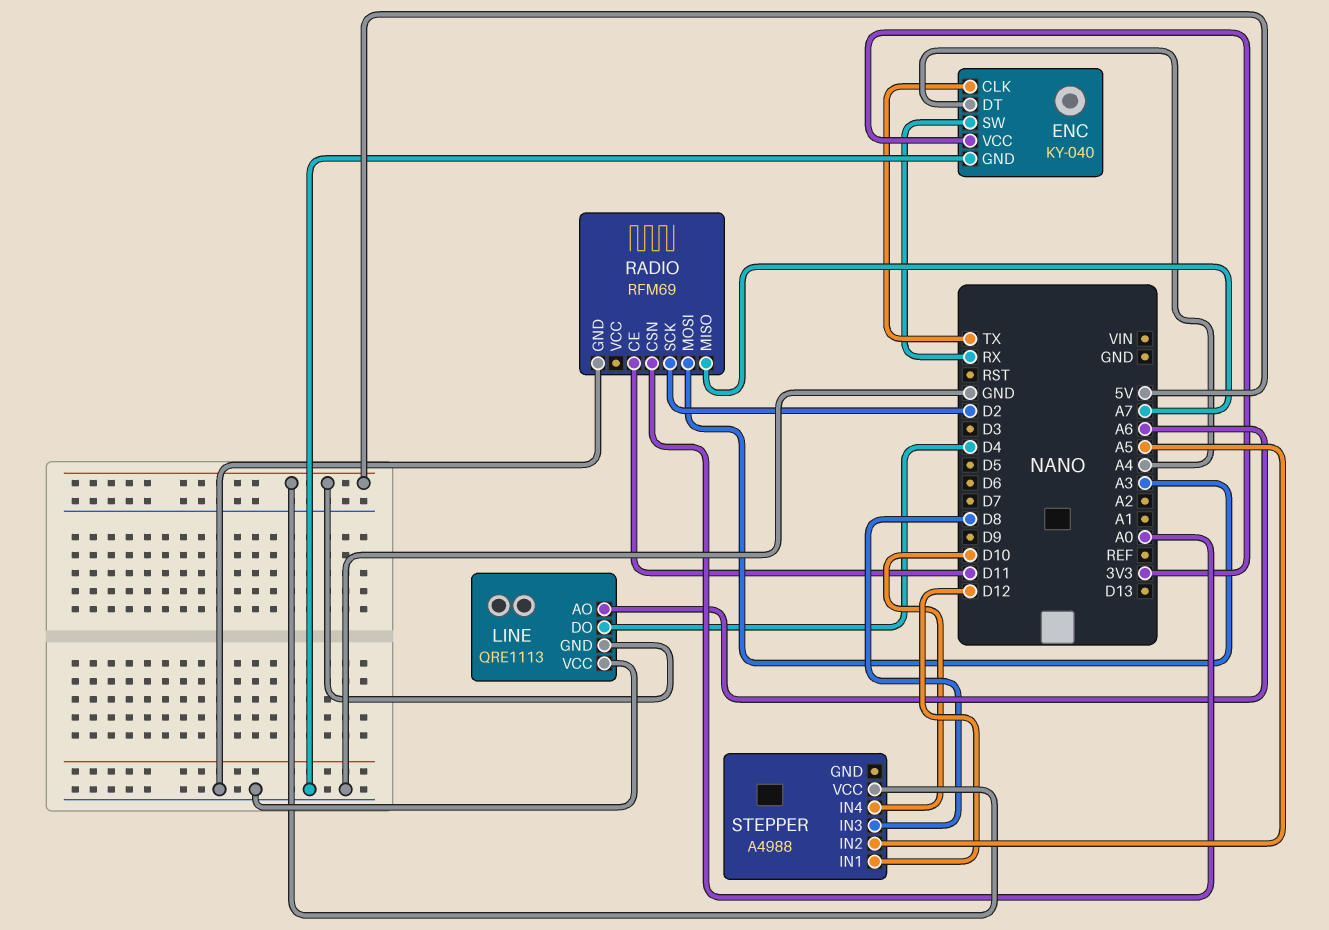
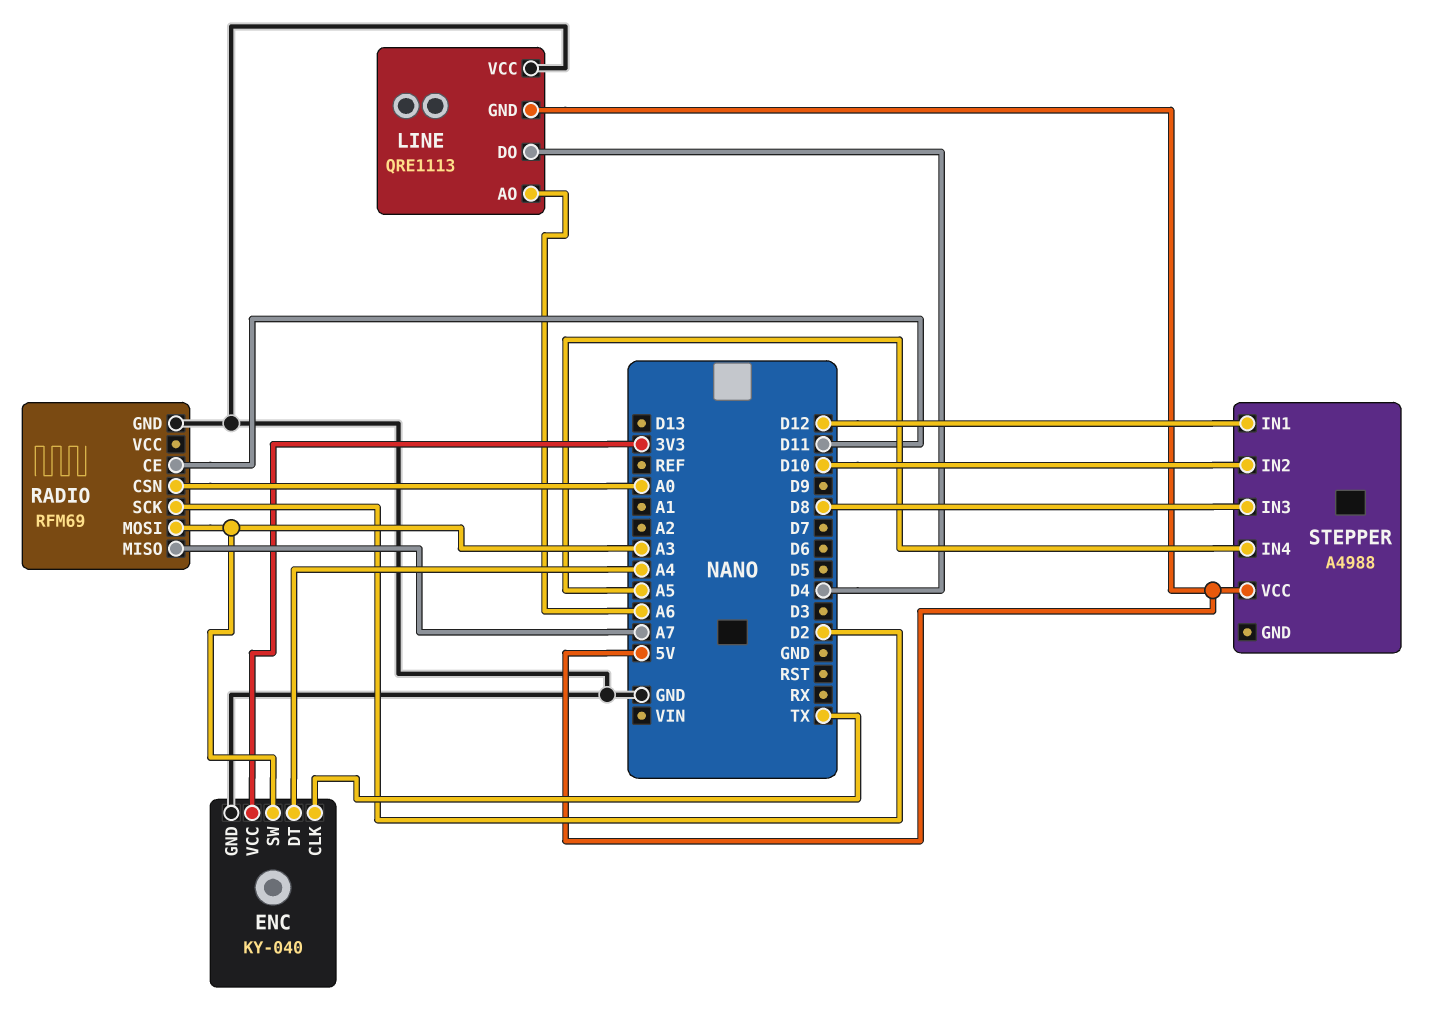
ENC pin SW: RX -> A3
STEPPER pin IN2: A5 -> D10
STEPPER pin IN4: D10 -> A5

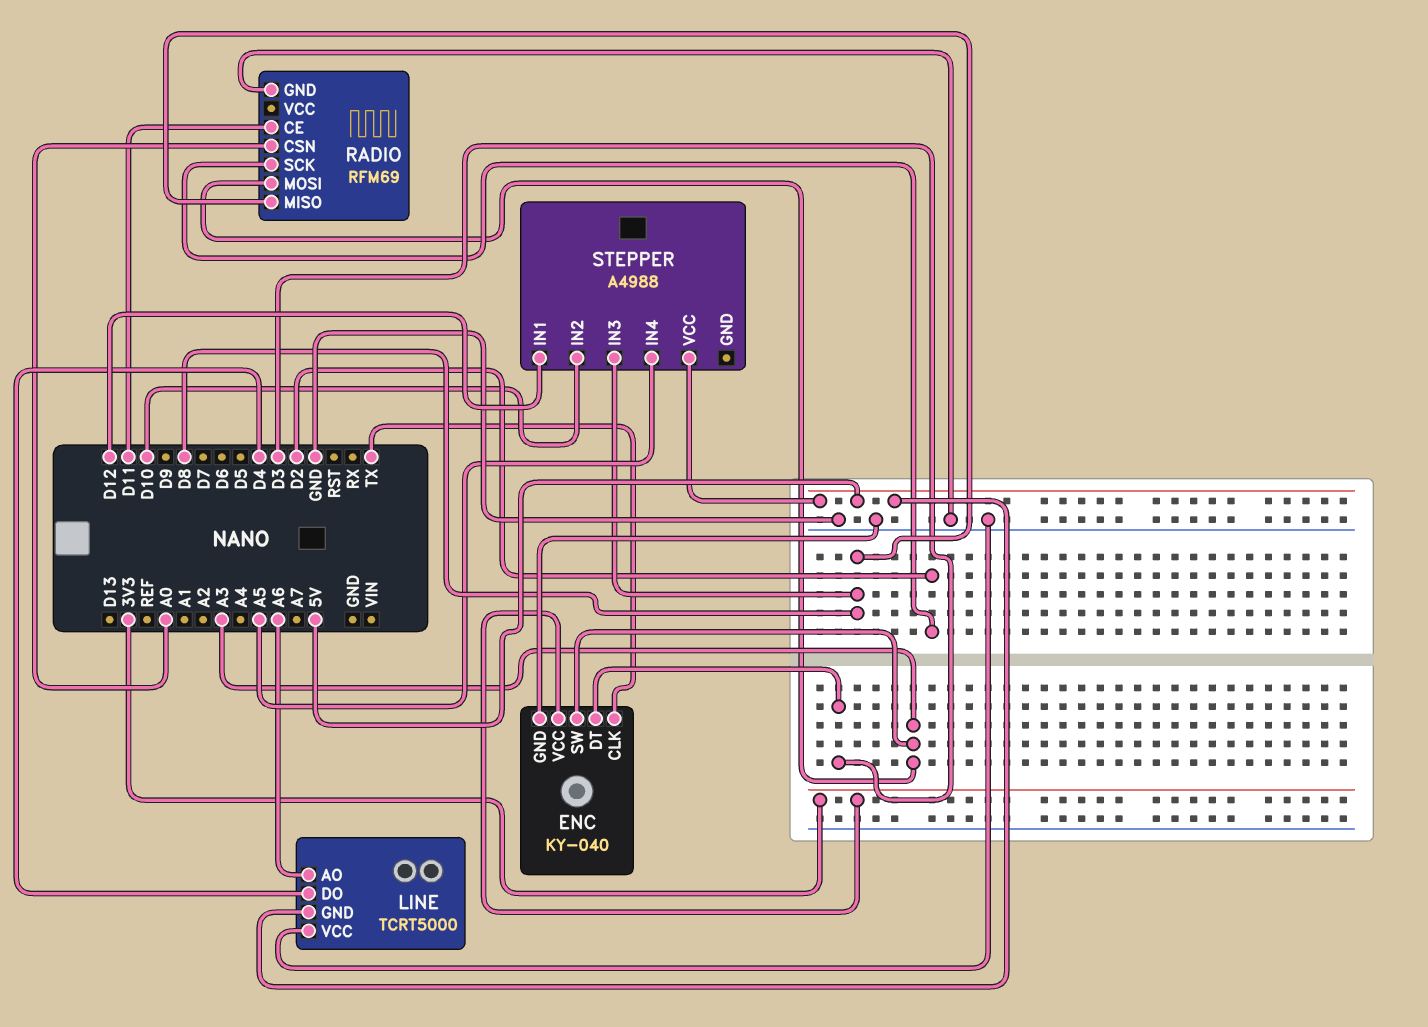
ENC pin DT: A4 -> D3
LINE: QRE1113 -> TCRT5000
RADIO pin MISO: A7 -> D8

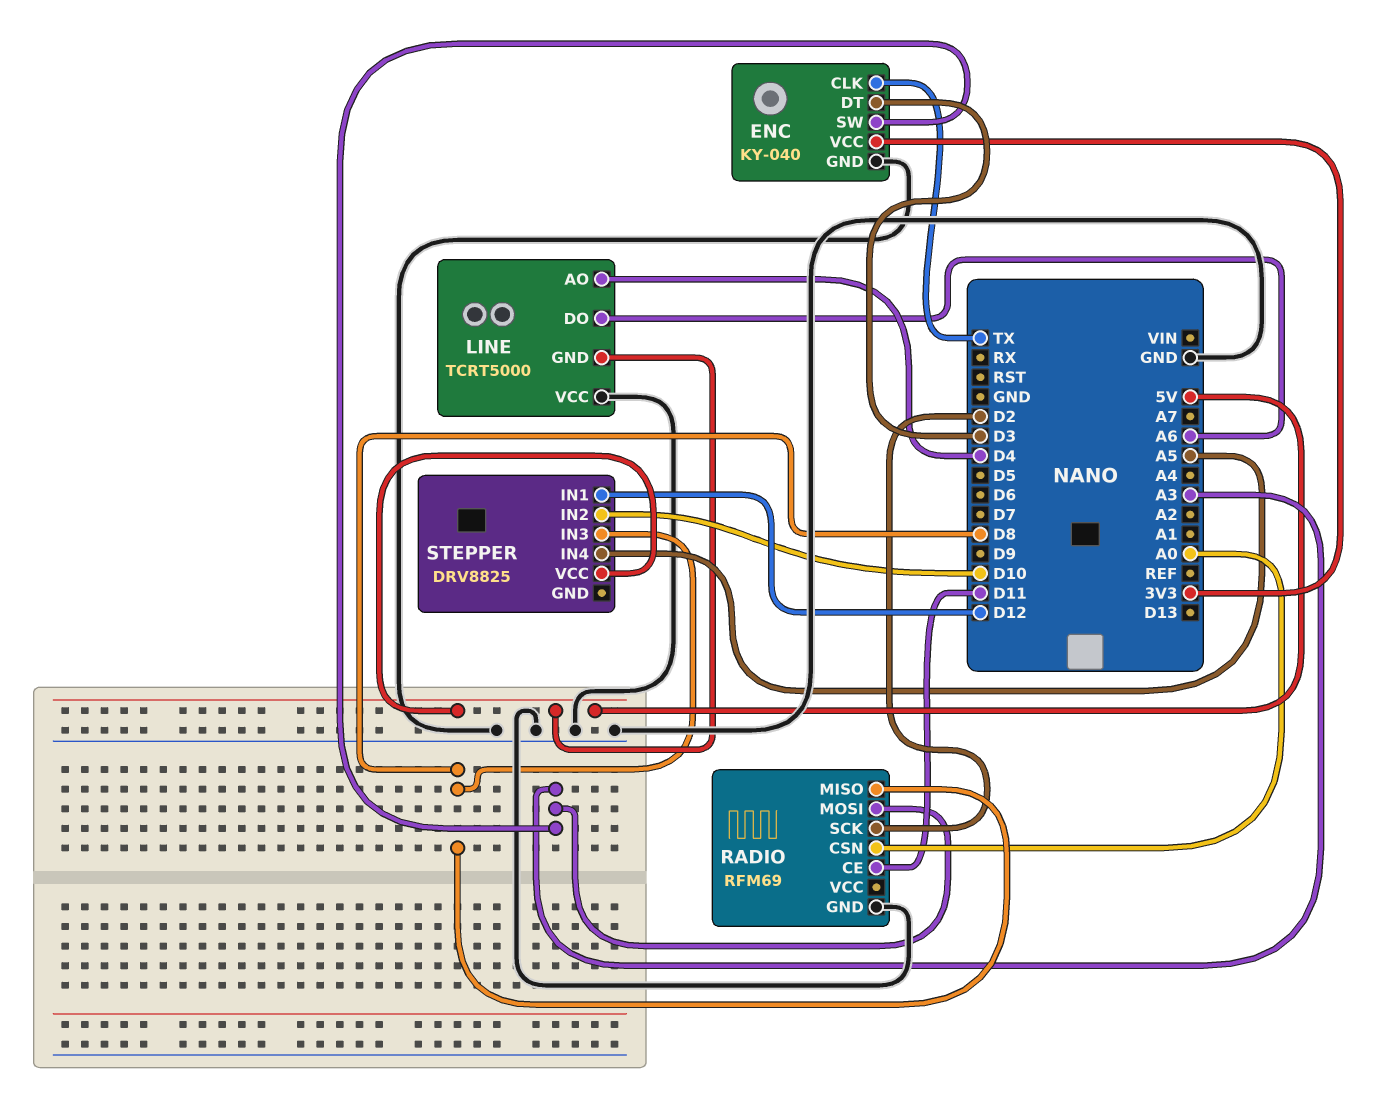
LINE pin AO: A6 -> D4
LINE pin DO: D4 -> A6
STEPPER: A4988 -> DRV8825

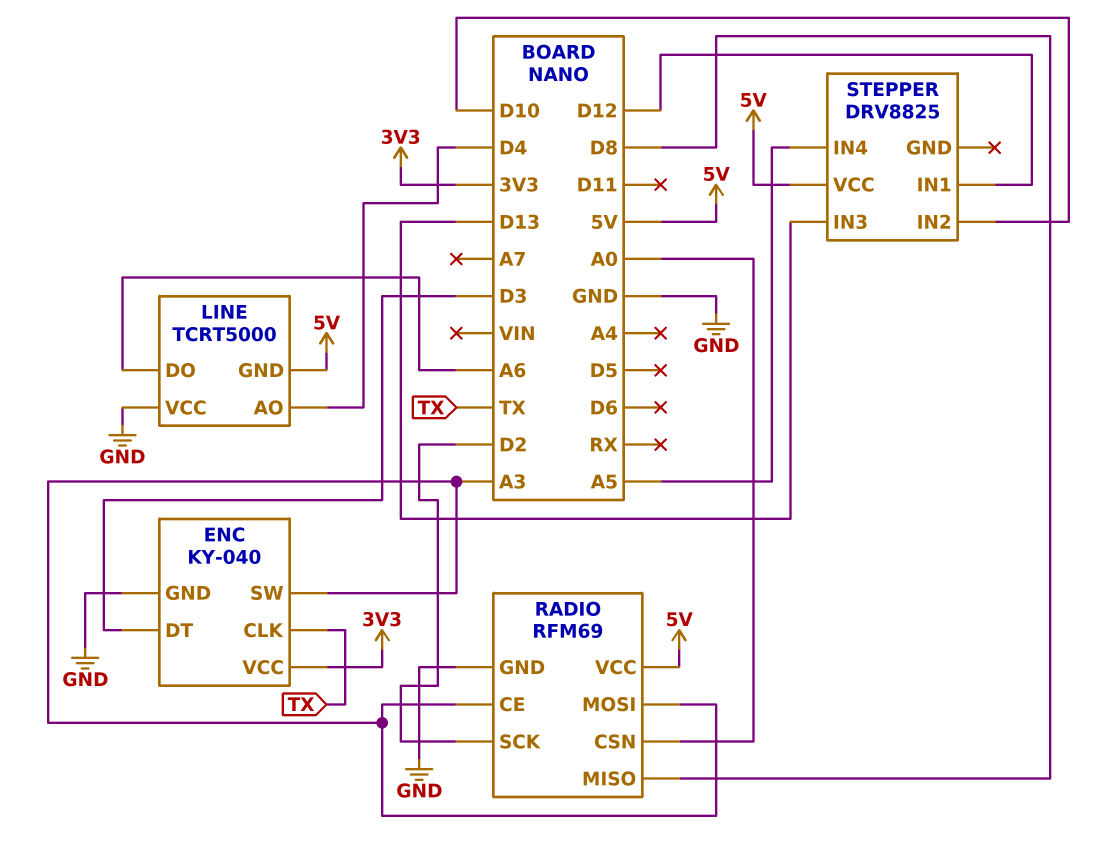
RADIO pin CE: D11 -> A3
RADIO pin VCC: none -> 5V
STEPPER pin IN3: D8 -> D13

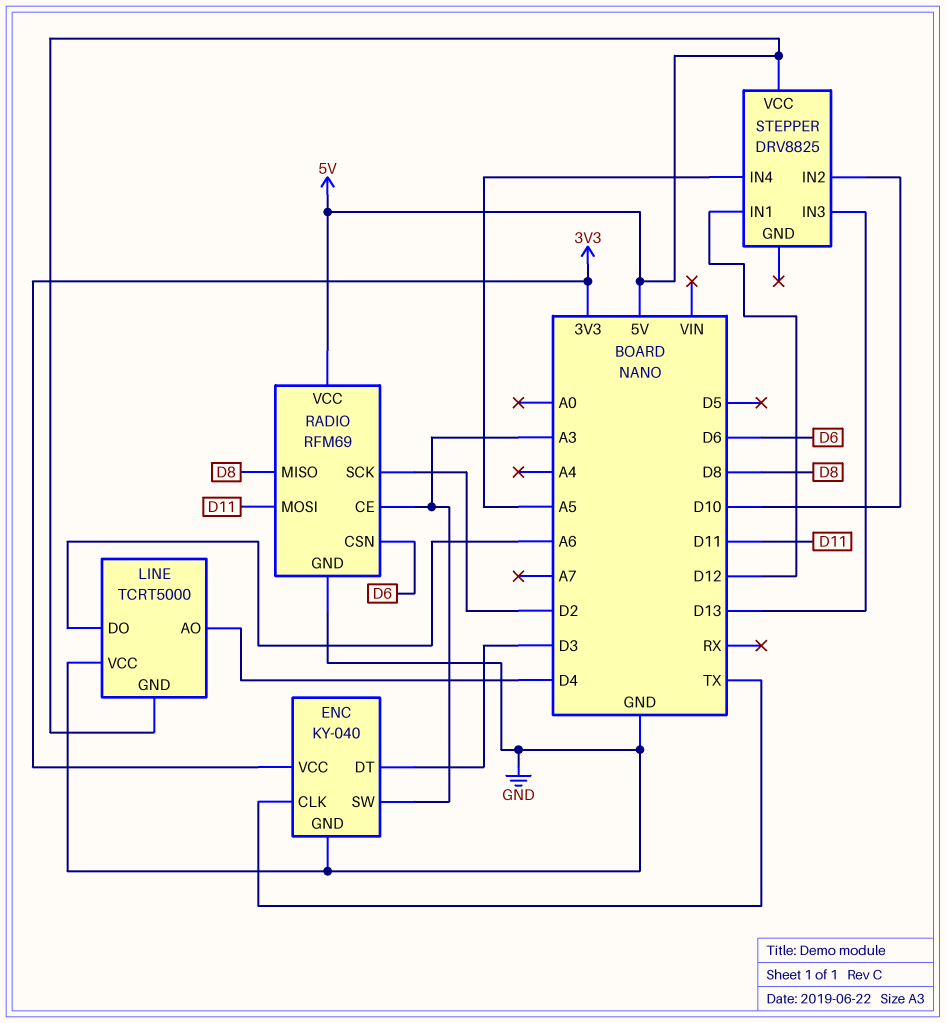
RADIO pin CSN: A0 -> D6
RADIO pin MOSI: A3 -> D11

